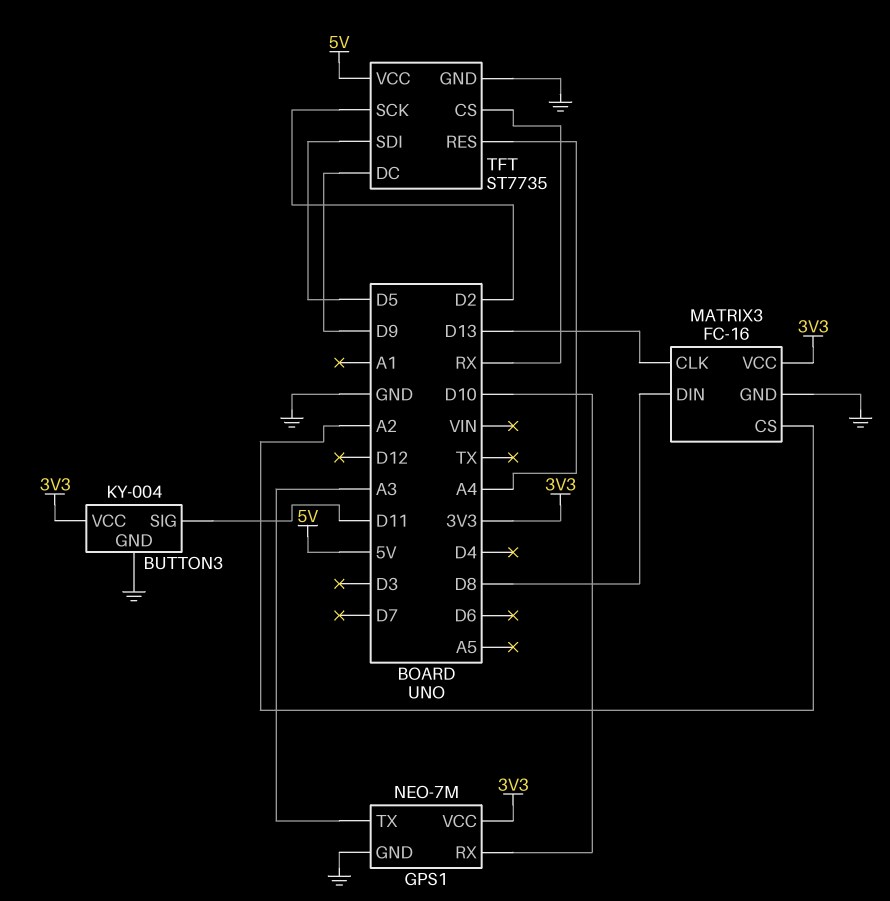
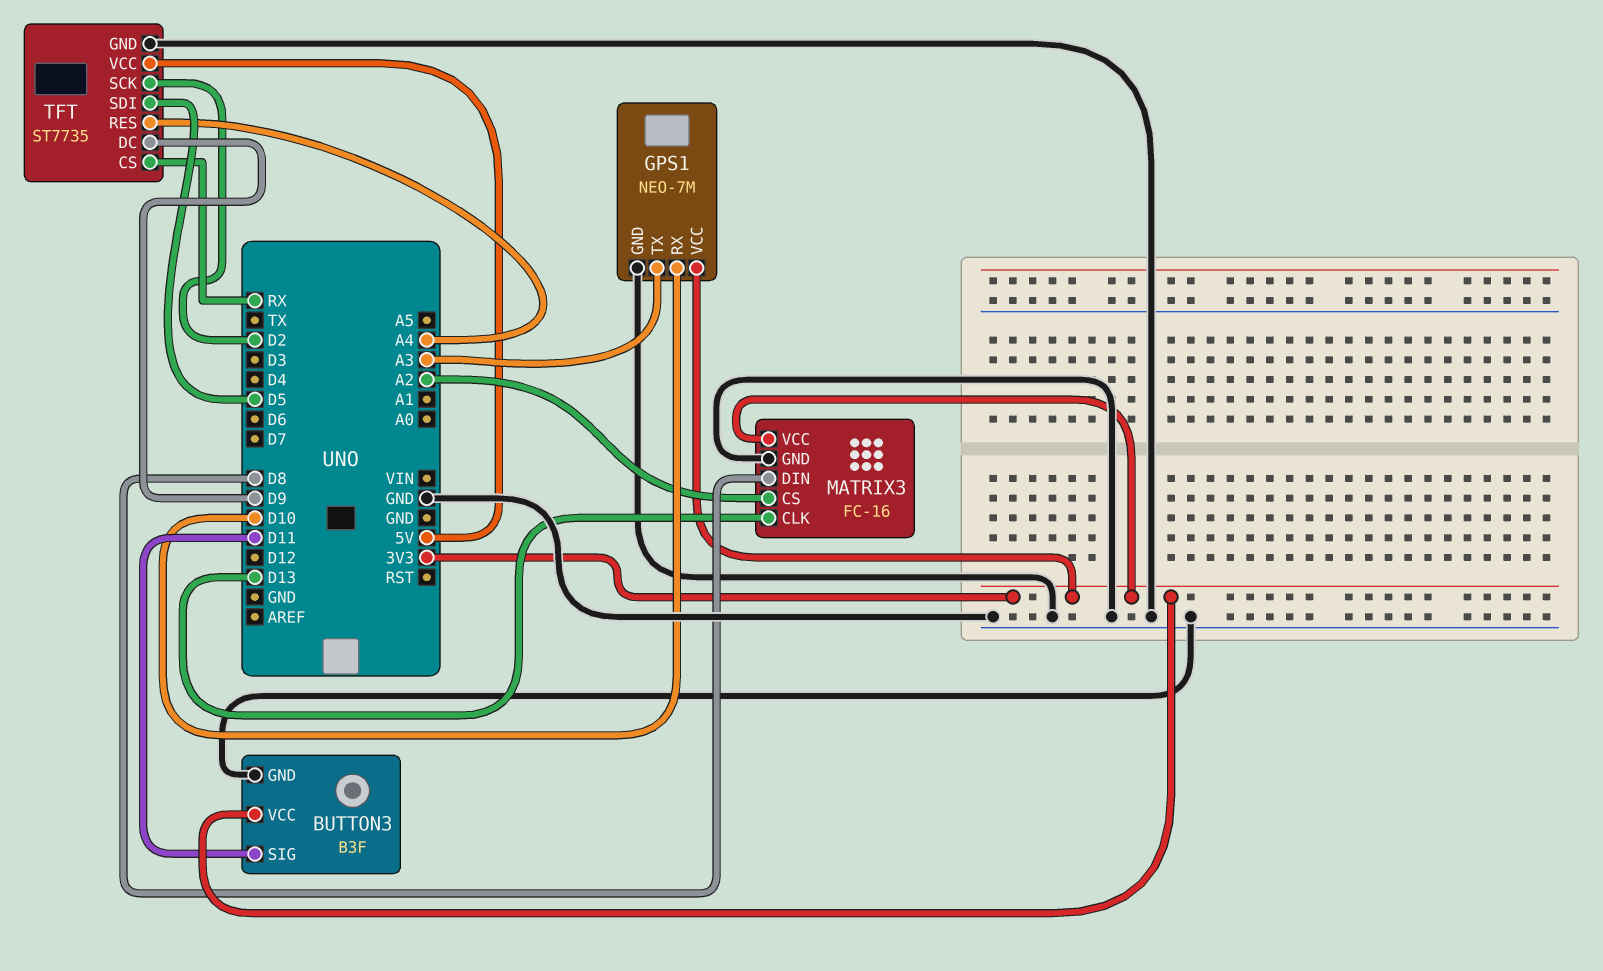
BUTTON3: KY-004 -> B3F

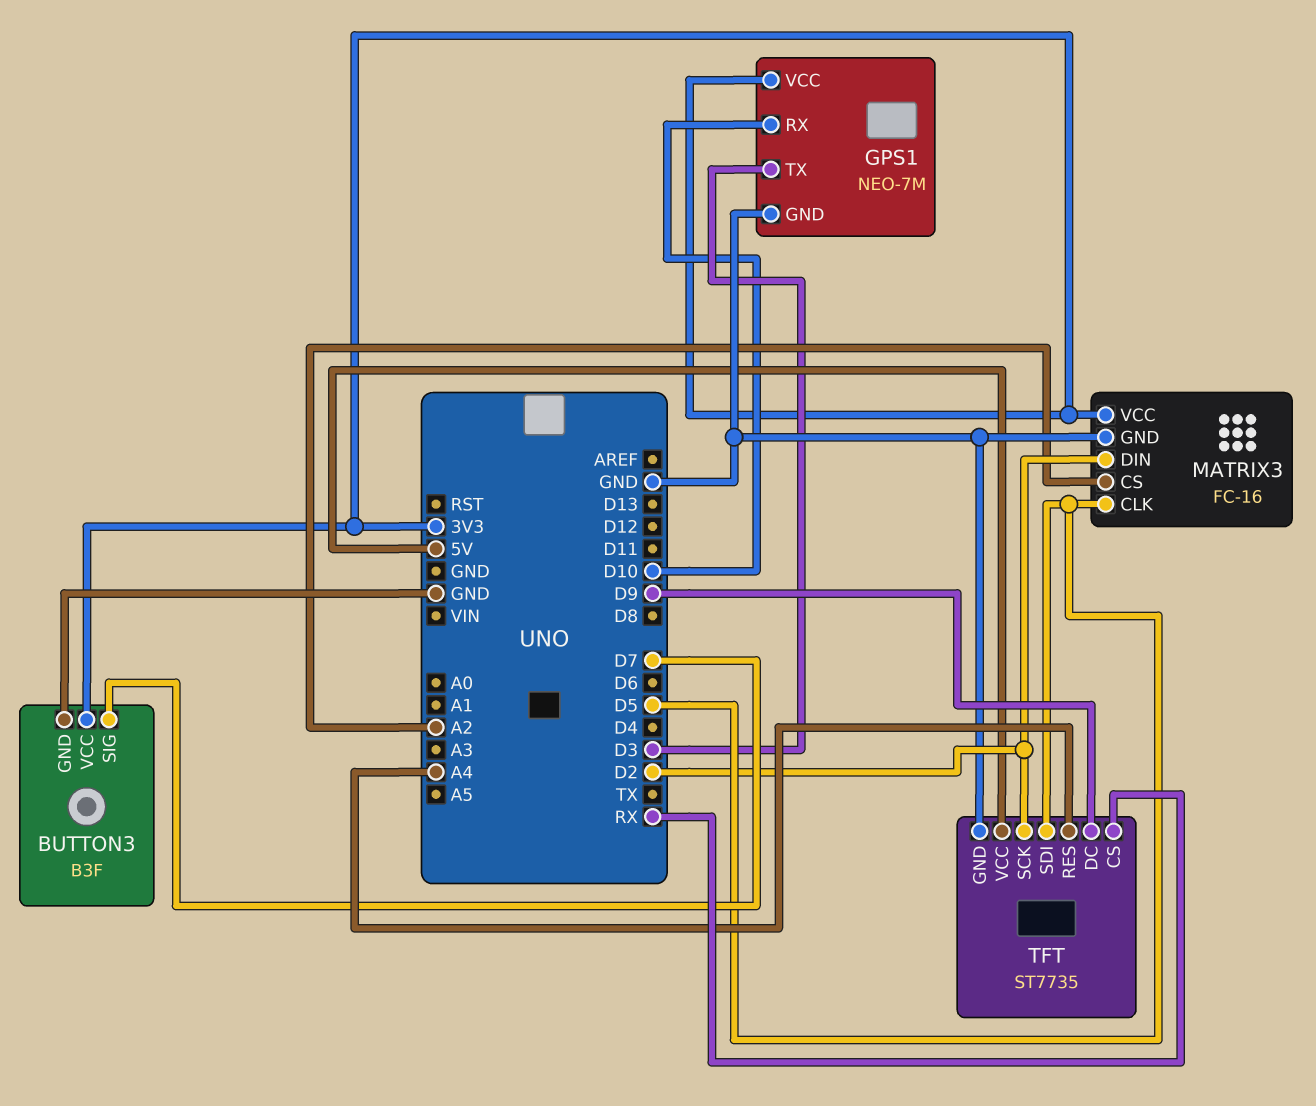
BUTTON3 pin SIG: D11 -> D7
GPS1 pin TX: A3 -> D3
MATRIX3 pin CLK: D13 -> D5
MATRIX3 pin DIN: D8 -> D2

